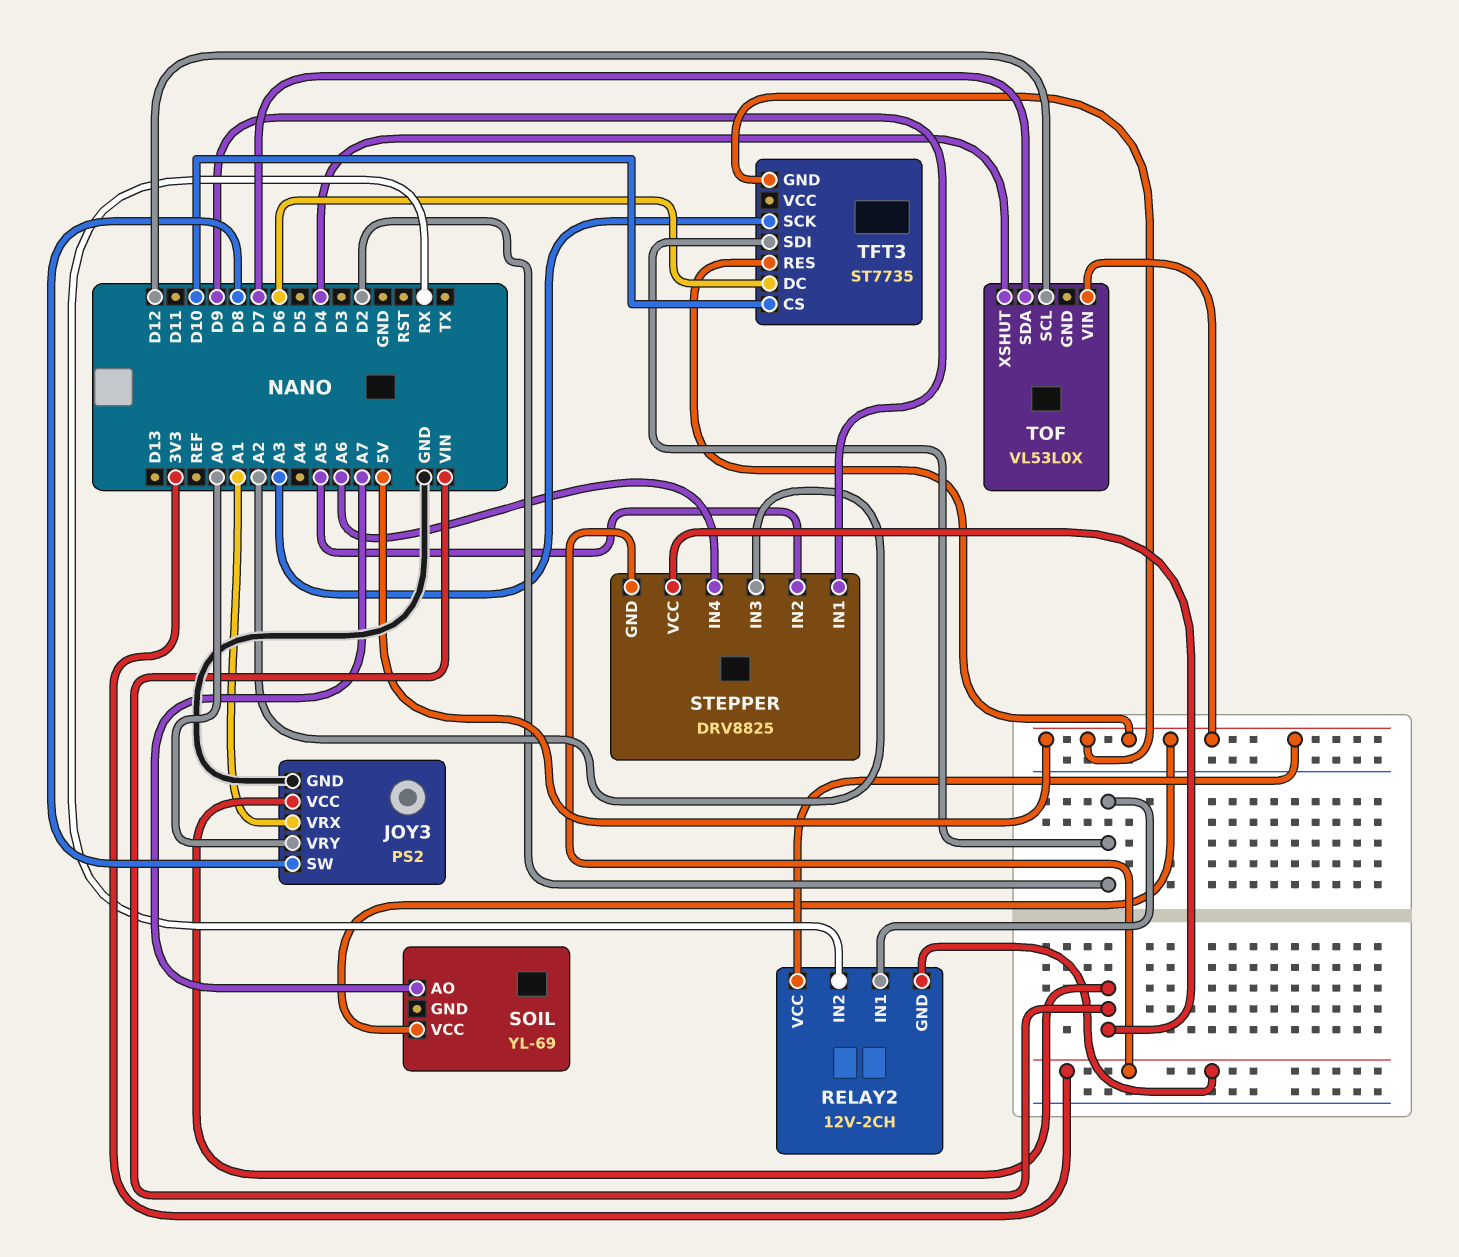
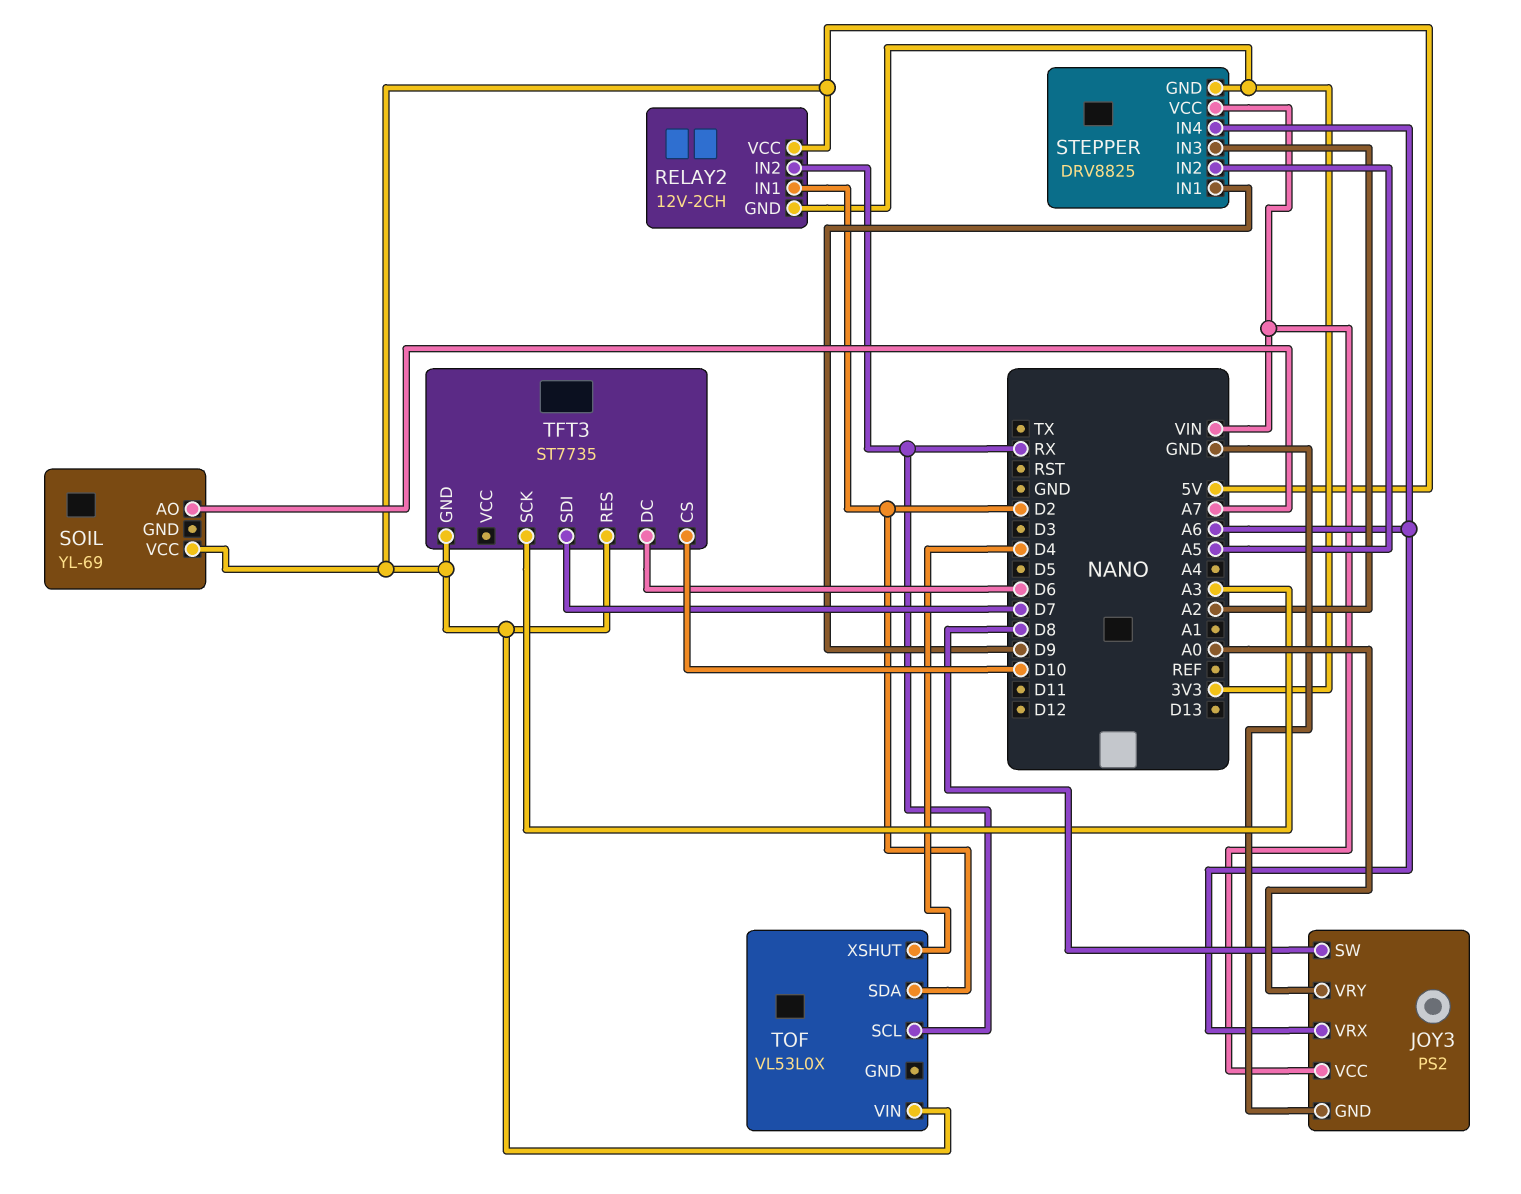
JOY3 pin VRX: A1 -> A6
TFT3 pin SDI: D2 -> D7
TOF pin SCL: D12 -> RX
TOF pin SDA: D7 -> D2

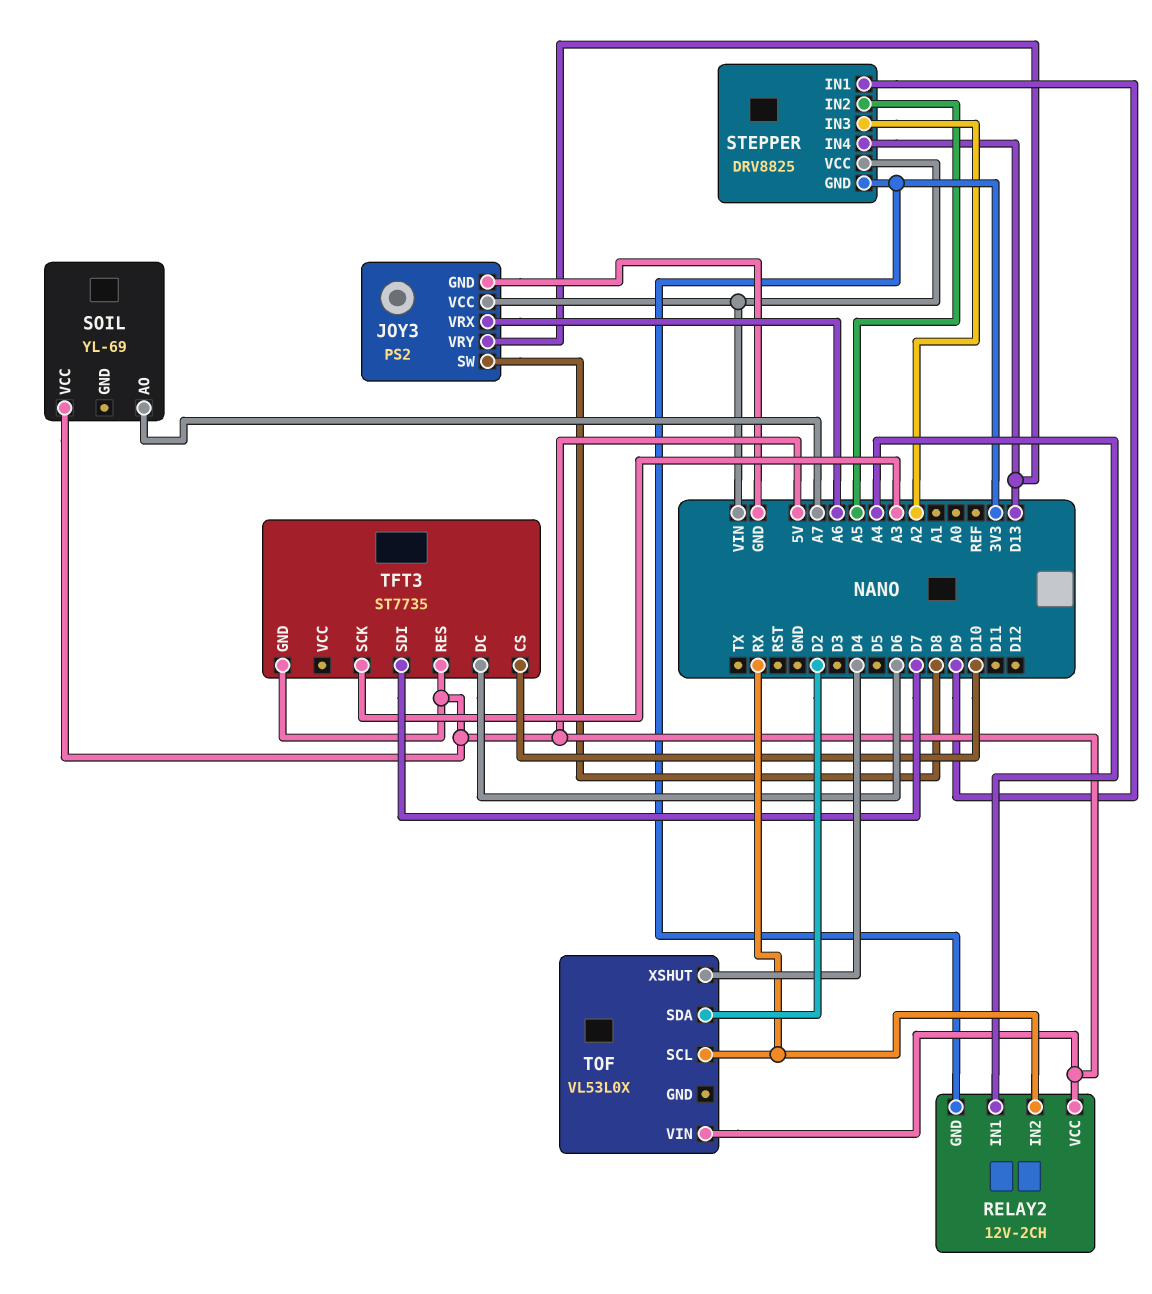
JOY3 pin VRY: A0 -> D13
RELAY2 pin IN1: D2 -> A4
STEPPER pin IN4: A6 -> D13

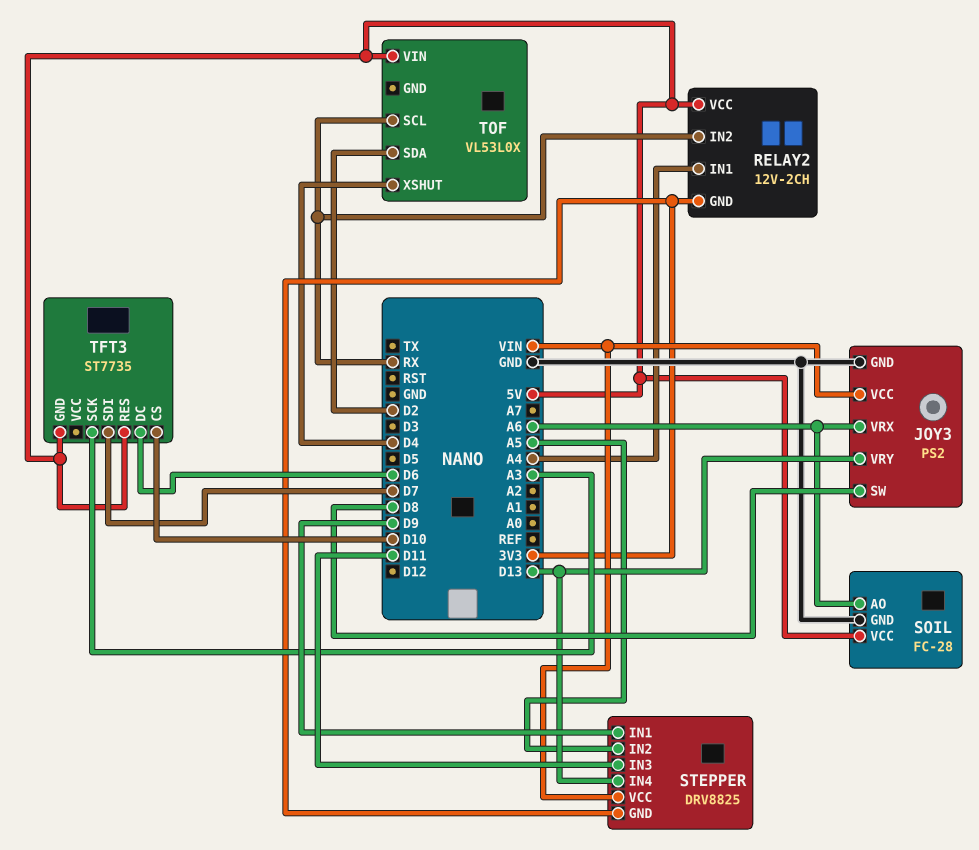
SOIL: YL-69 -> FC-28
SOIL pin AO: A7 -> A6
SOIL pin GND: none -> GND
STEPPER pin IN3: A2 -> D11

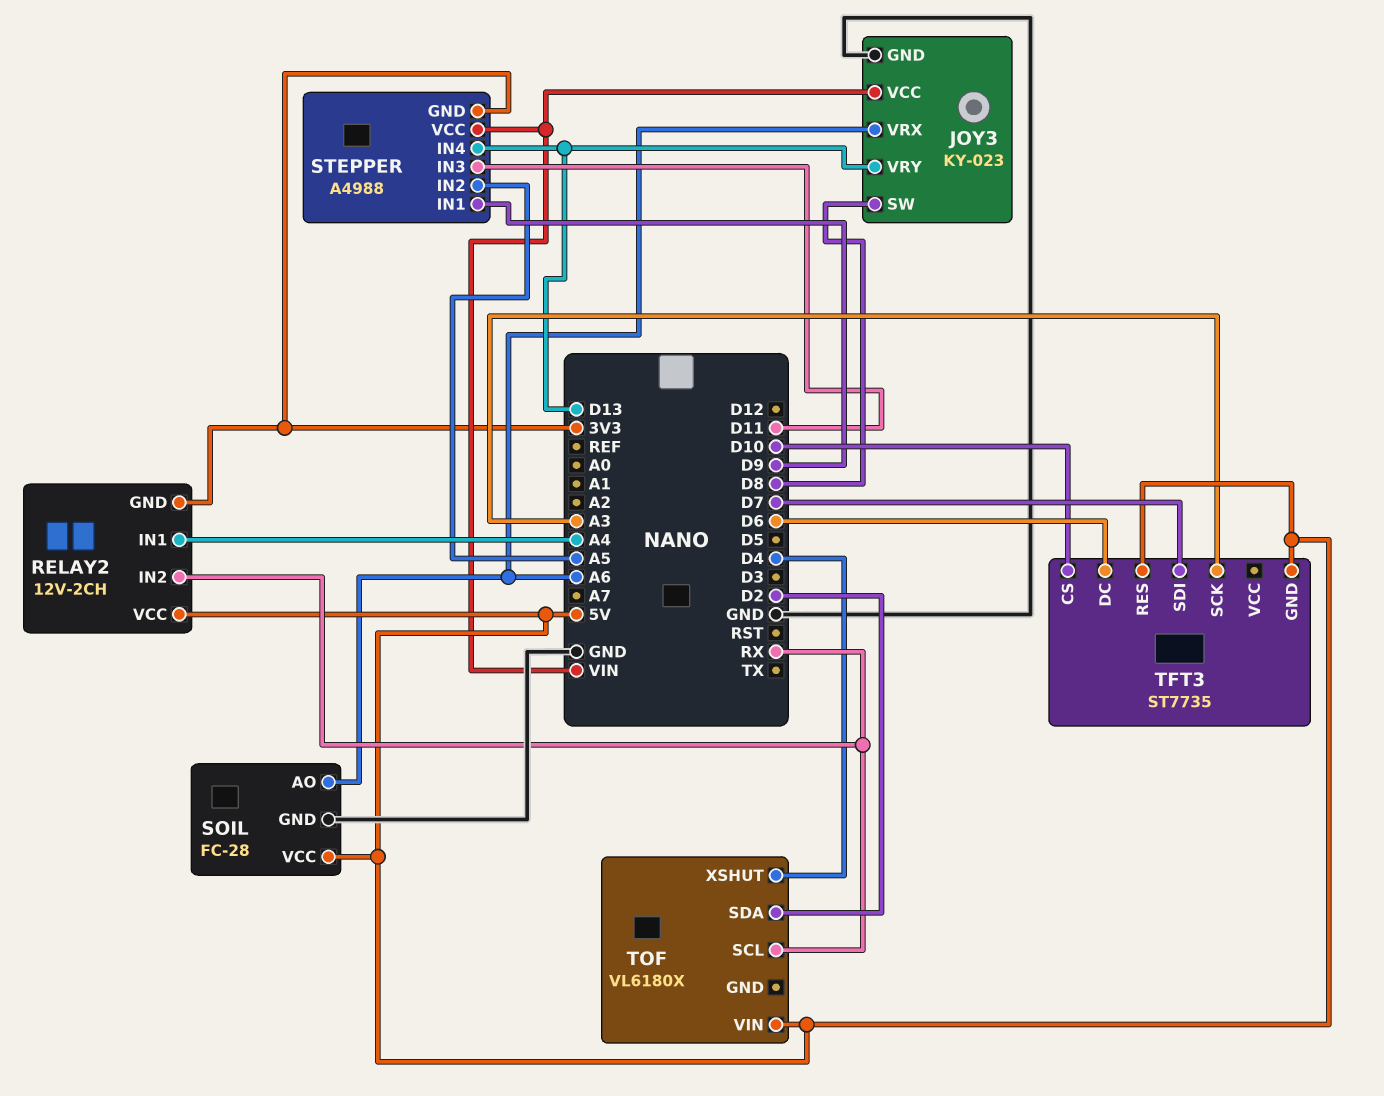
JOY3: PS2 -> KY-023
STEPPER: DRV8825 -> A4988
TOF: VL53L0X -> VL6180X

